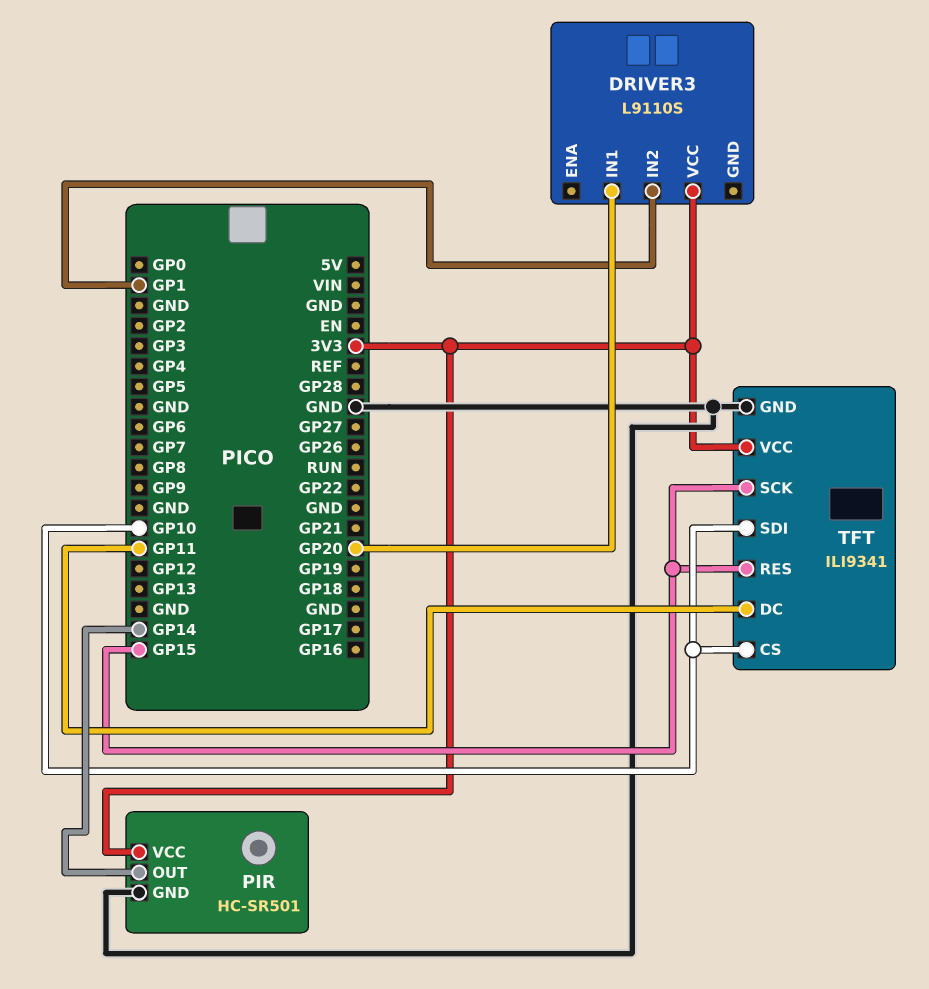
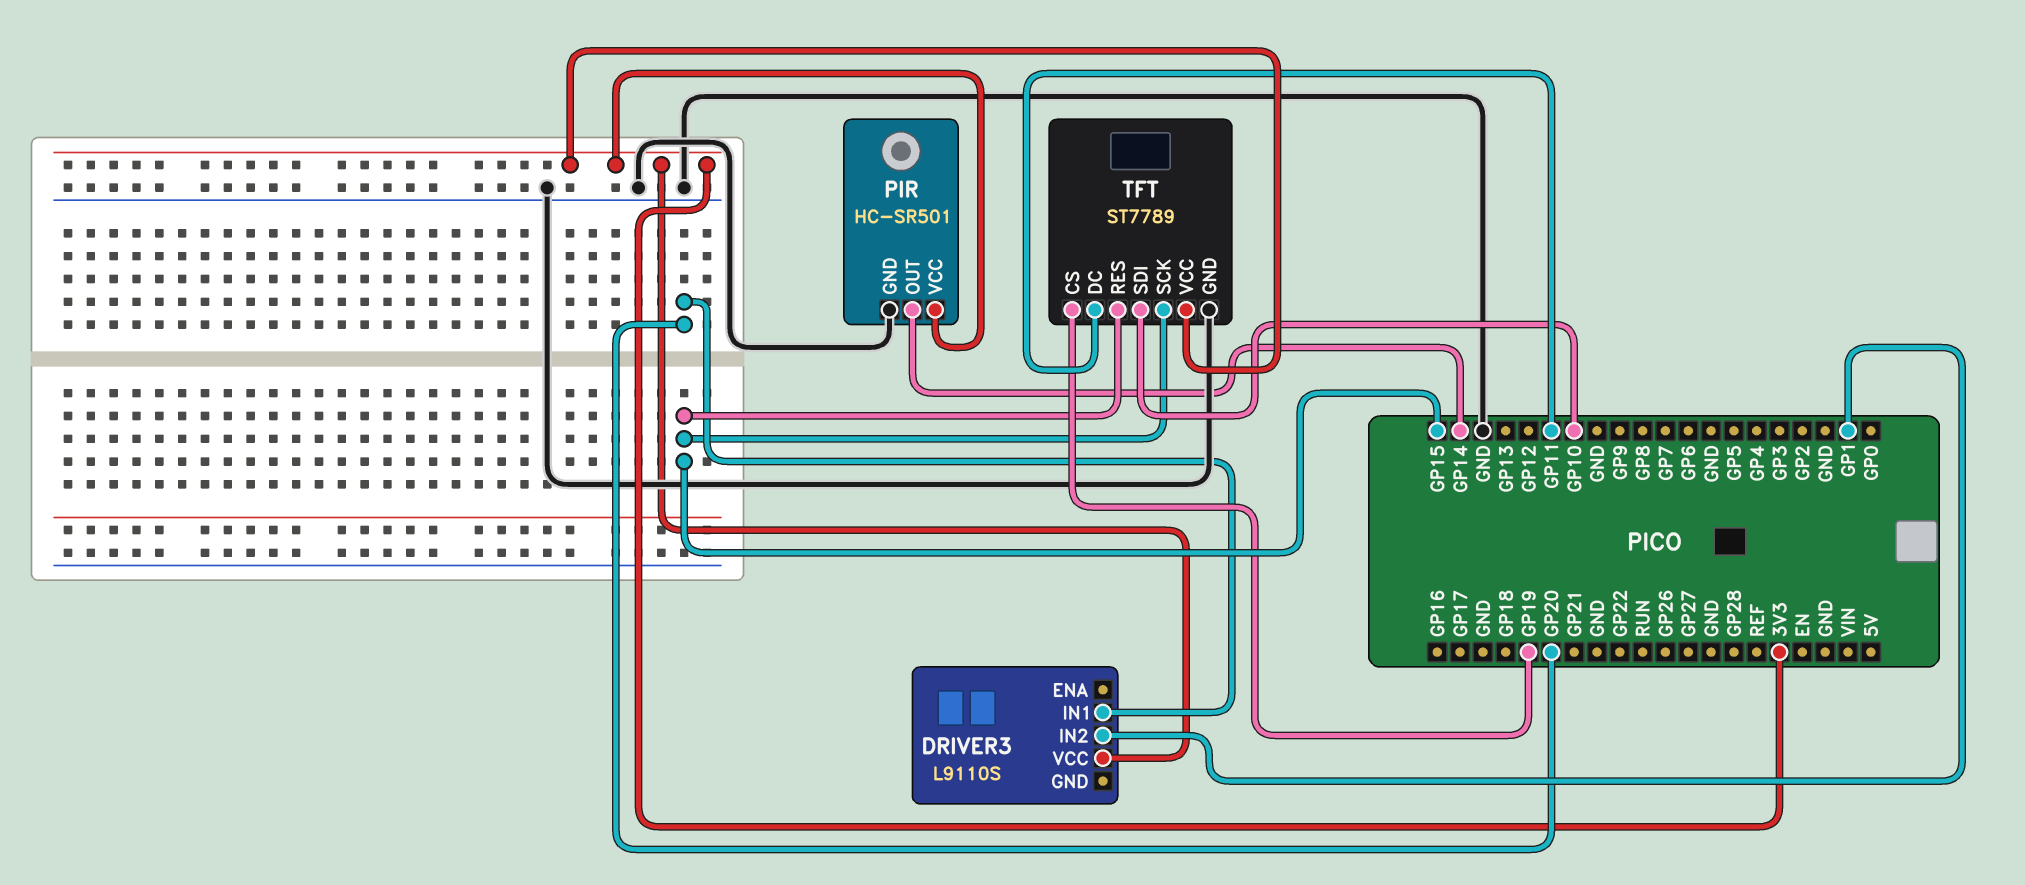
TFT: ILI9341 -> ST7789
TFT pin CS: GP10 -> GP19

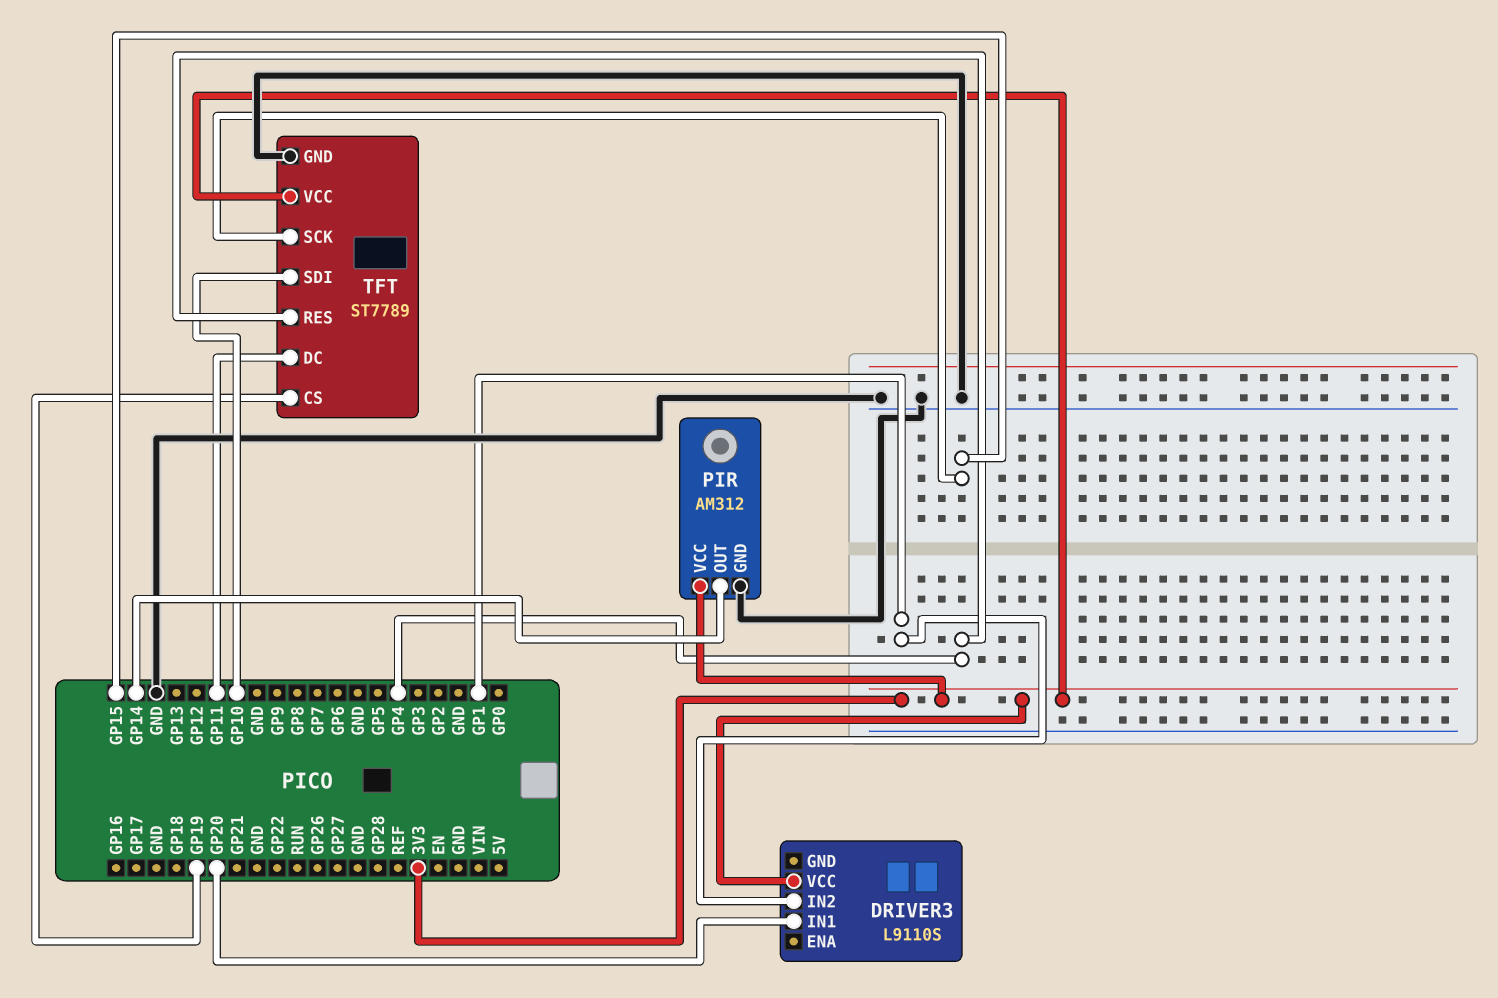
PIR: HC-SR501 -> AM312
TFT pin RES: GP15 -> GP4

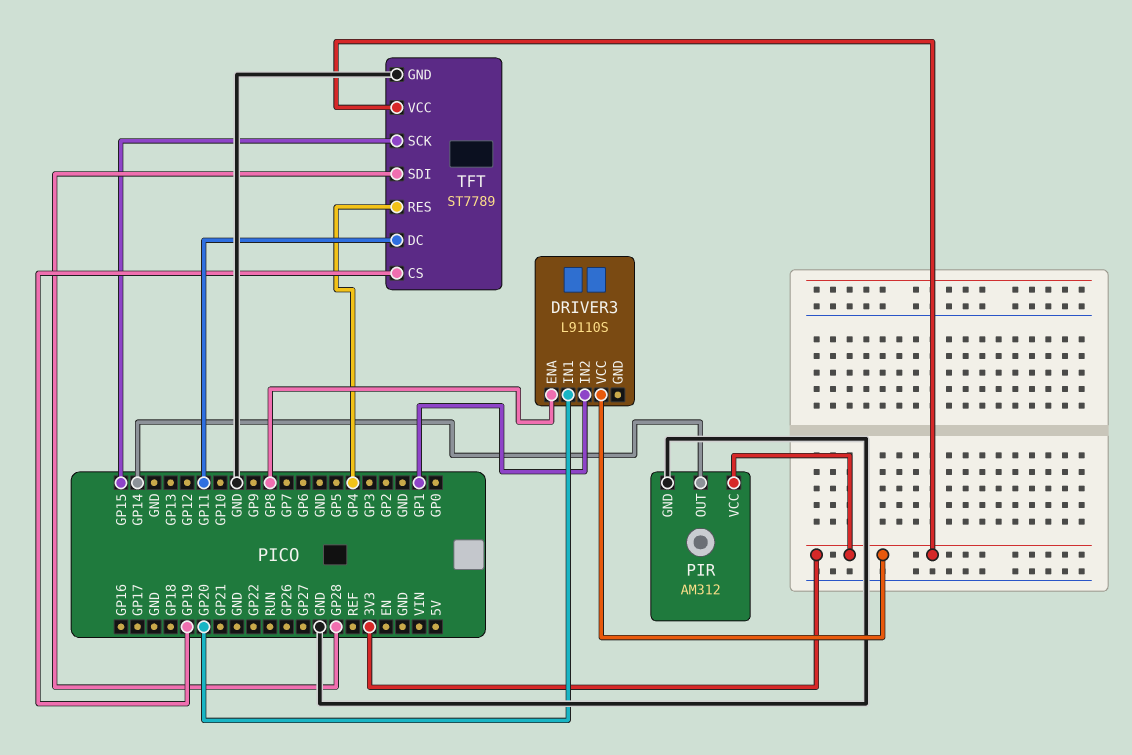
DRIVER3 pin ENA: none -> GP8
TFT pin SDI: GP10 -> GP28

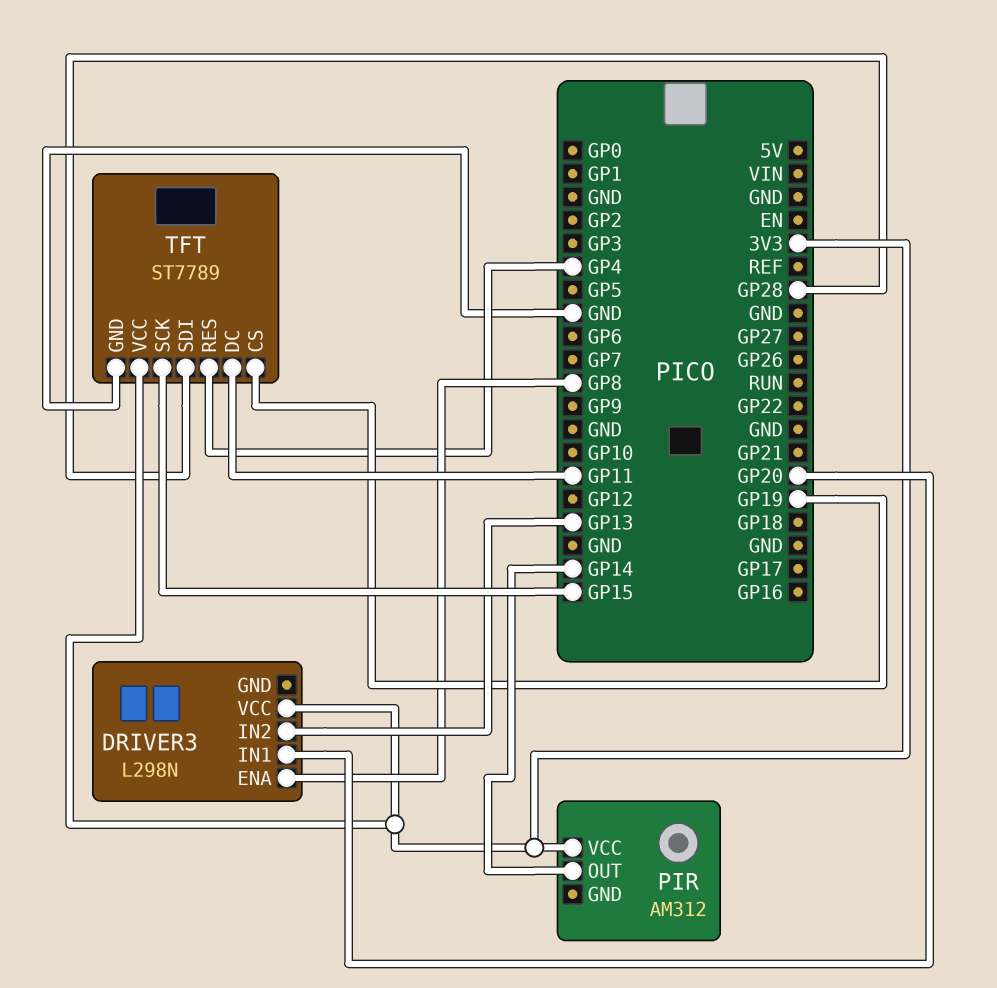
DRIVER3: L9110S -> L298N
DRIVER3 pin IN2: GP1 -> GP13
PIR pin GND: GND -> none

